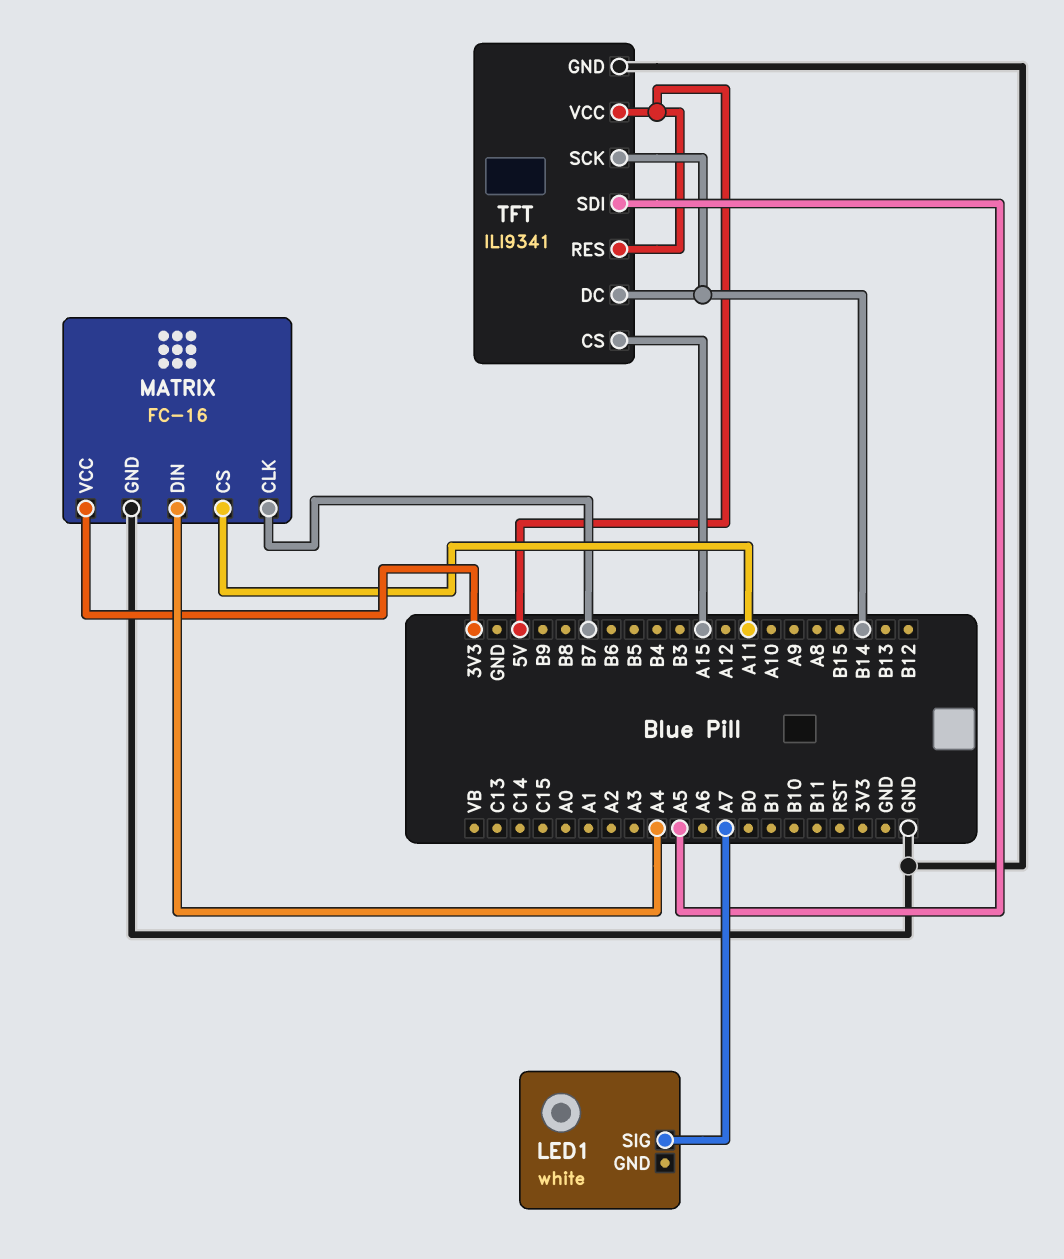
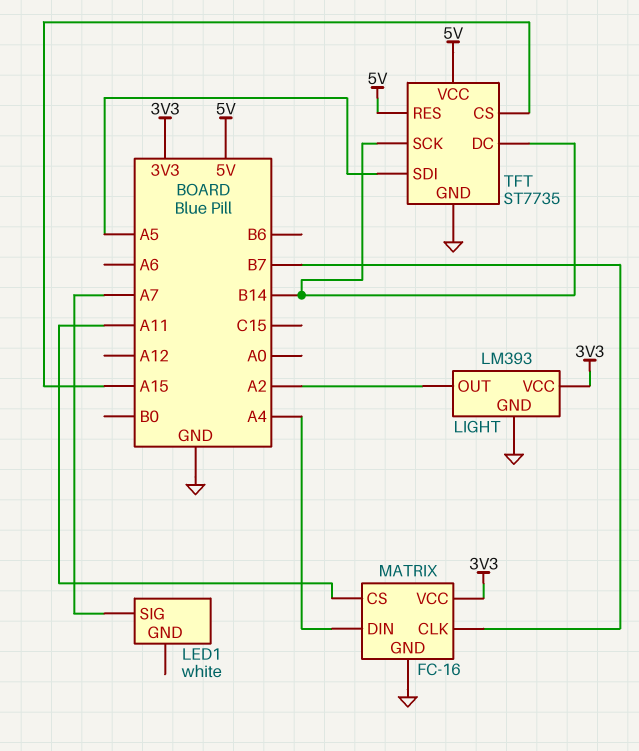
LIGHT: none -> LM393
LIGHT pin GND: none -> GND
LIGHT pin OUT: none -> A2
LIGHT pin VCC: none -> 3V3
TFT: ILI9341 -> ST7735

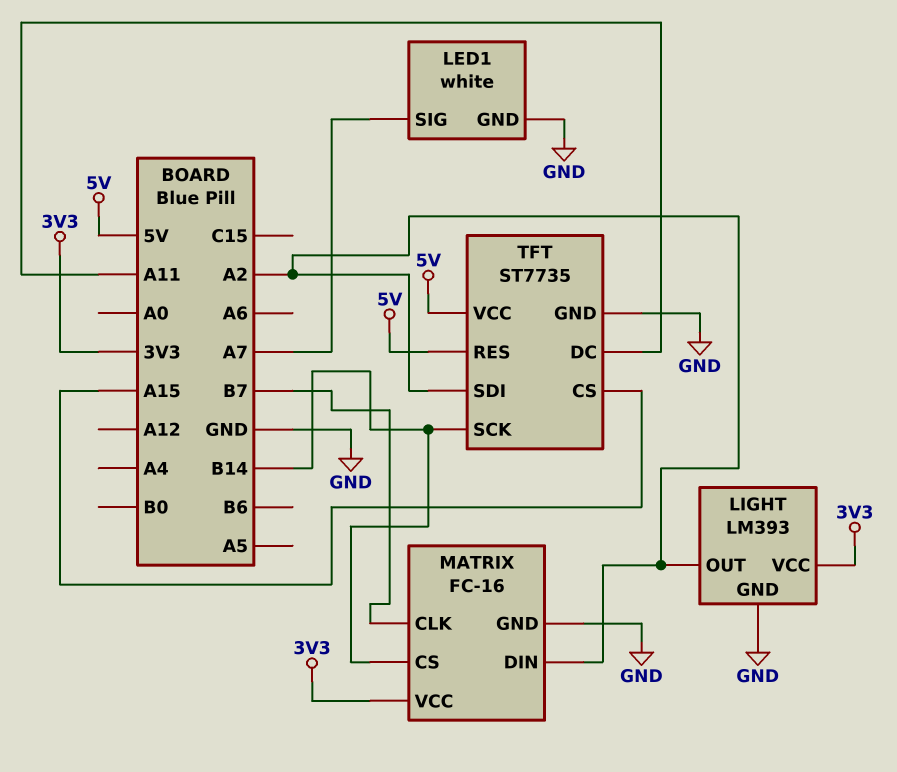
LED1 pin GND: none -> GND
MATRIX pin CS: A11 -> B14
MATRIX pin DIN: A4 -> A2
TFT pin DC: B14 -> A11
TFT pin SDI: A5 -> A2

